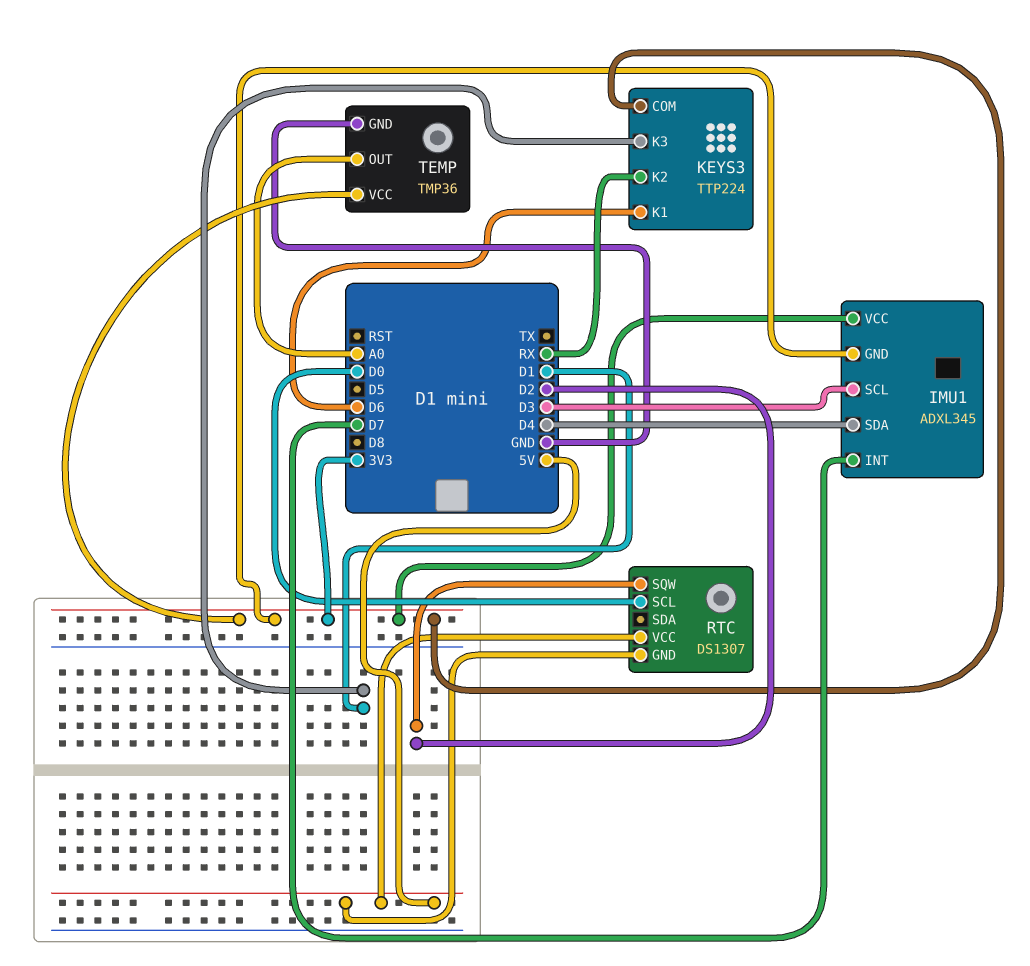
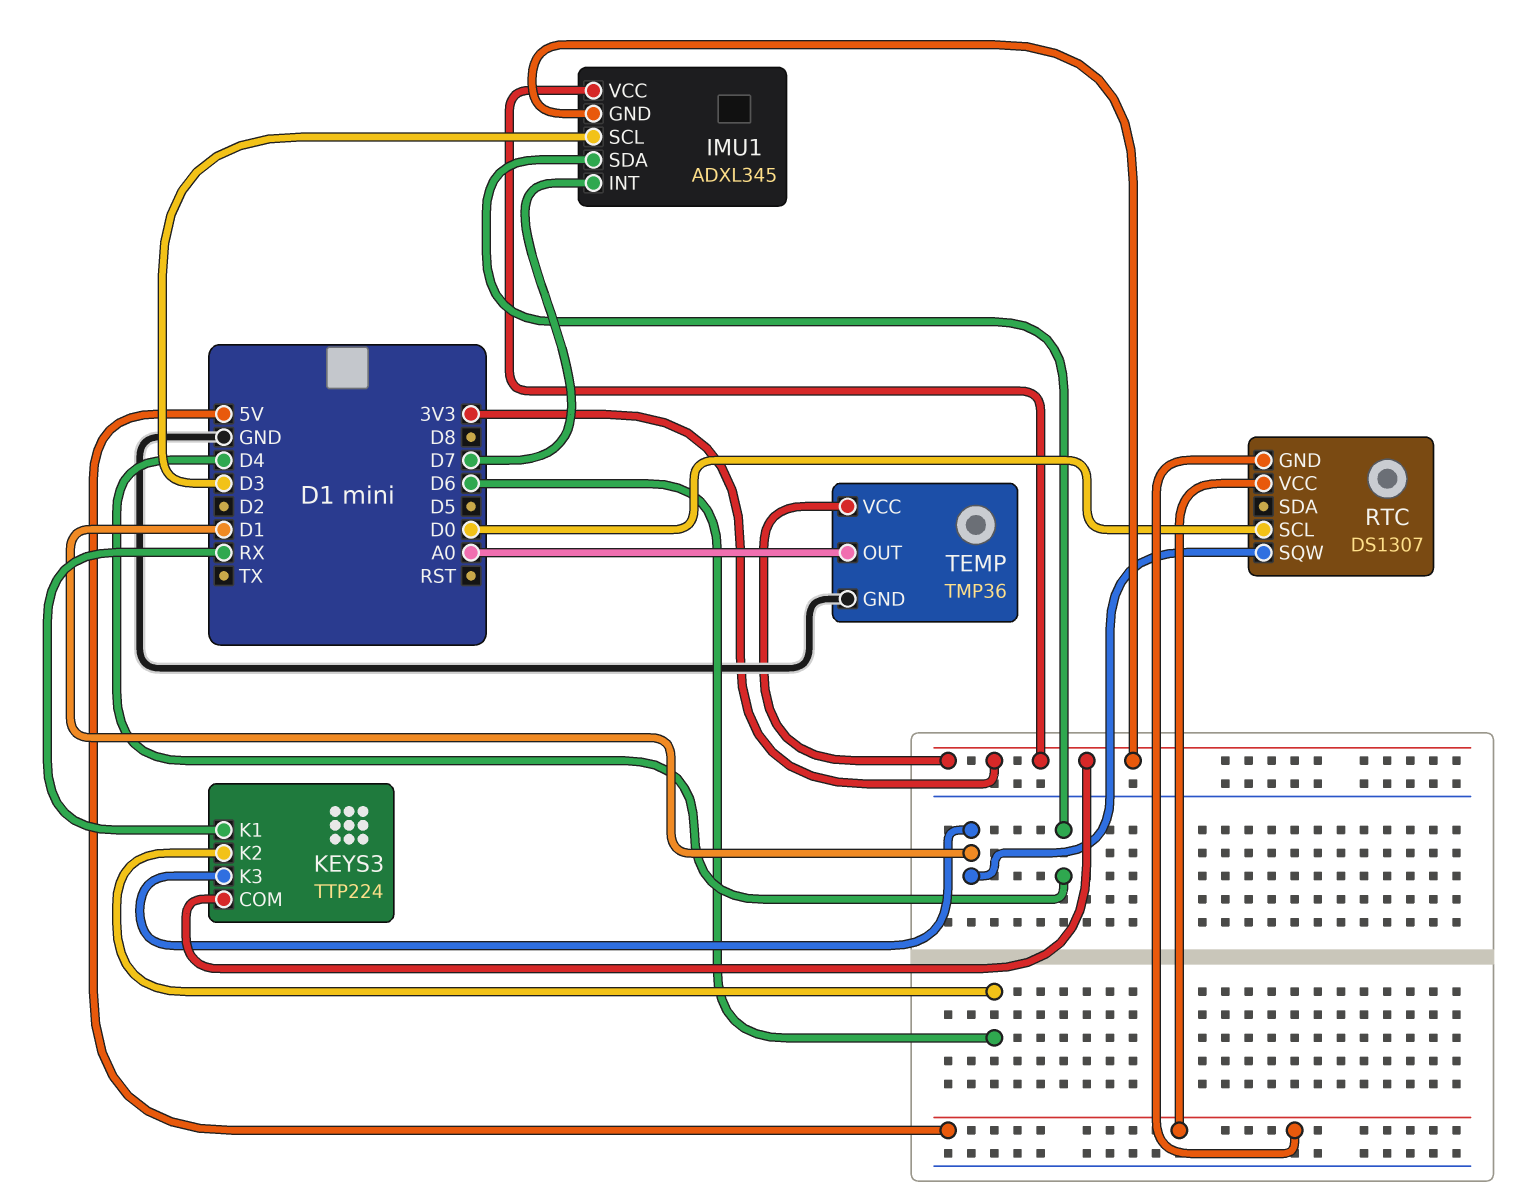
KEYS3 pin K1: D6 -> RX
KEYS3 pin K2: RX -> D6
RTC pin SQW: D2 -> D1

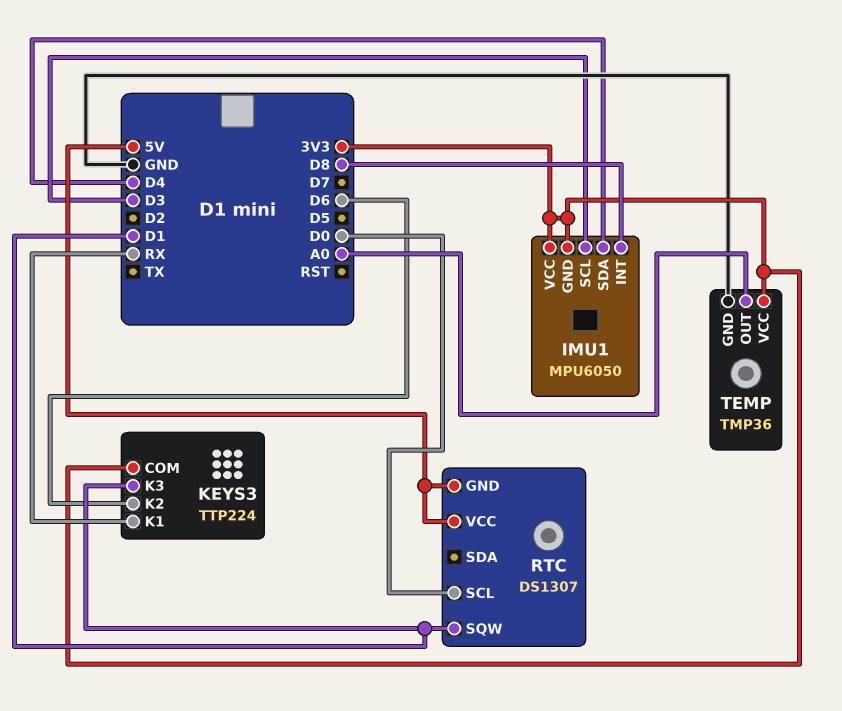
IMU1: ADXL345 -> MPU6050
IMU1 pin INT: D7 -> D8

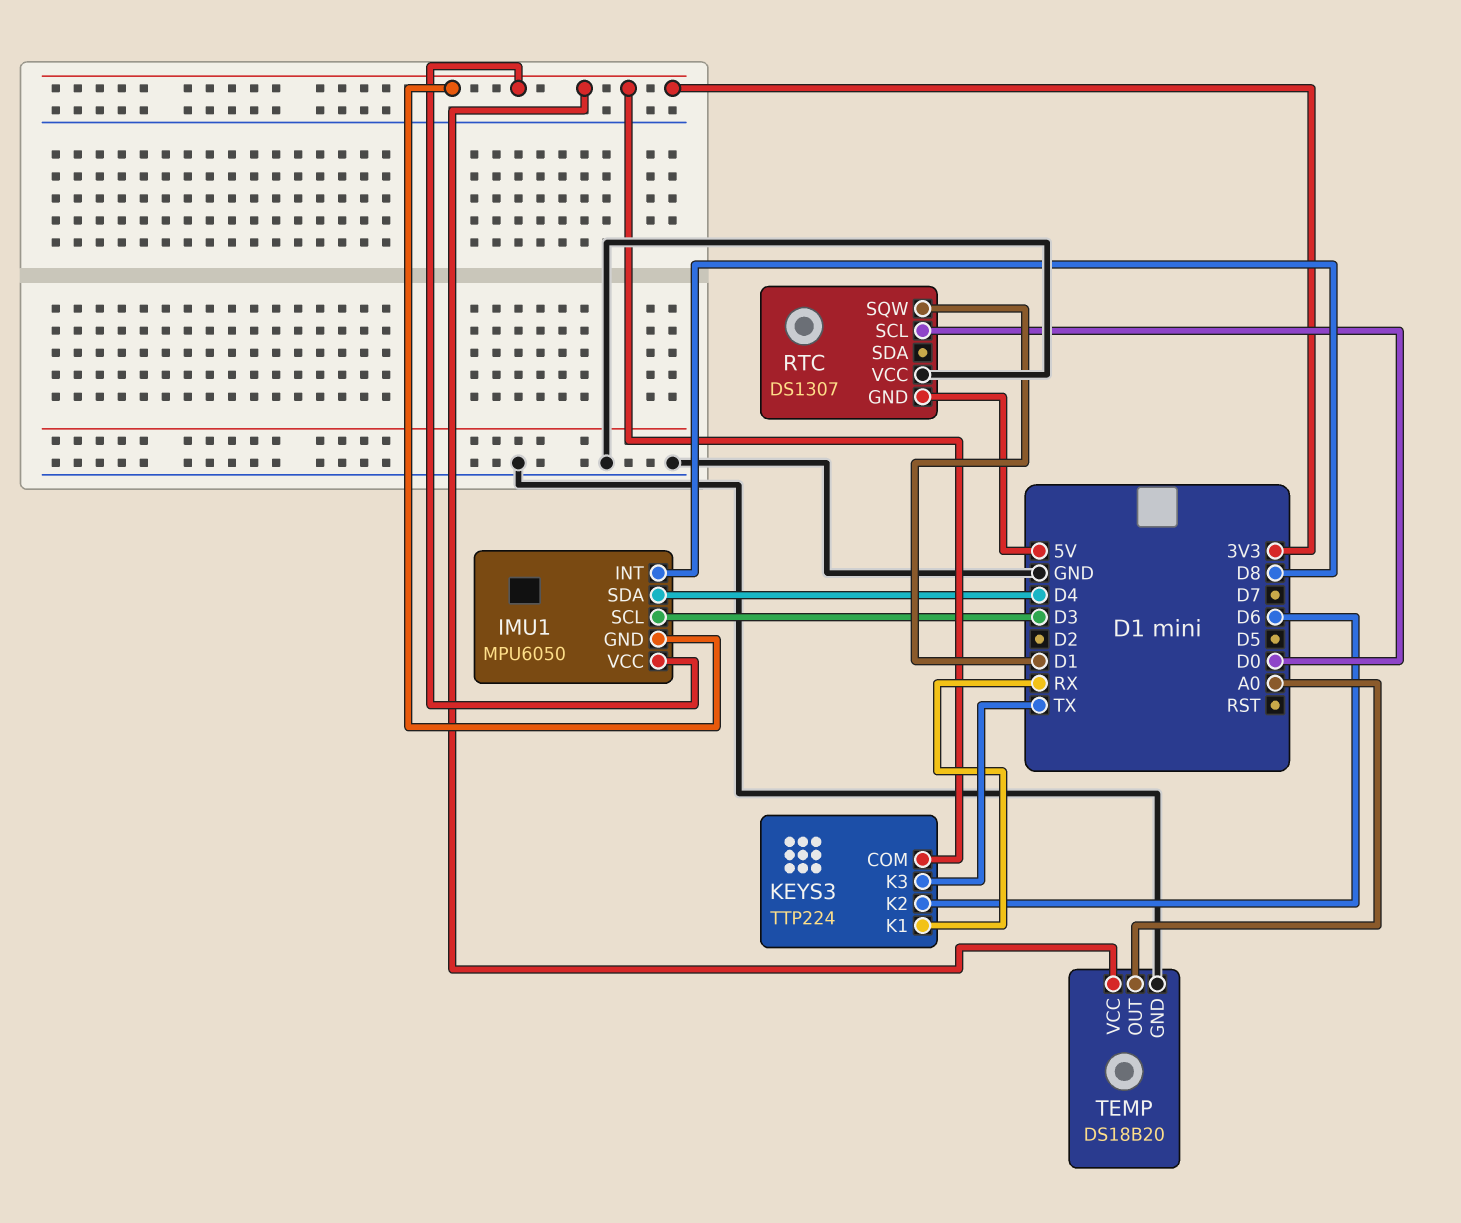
KEYS3 pin K3: D1 -> TX
RTC pin VCC: 5V -> GND
TEMP: TMP36 -> DS18B20

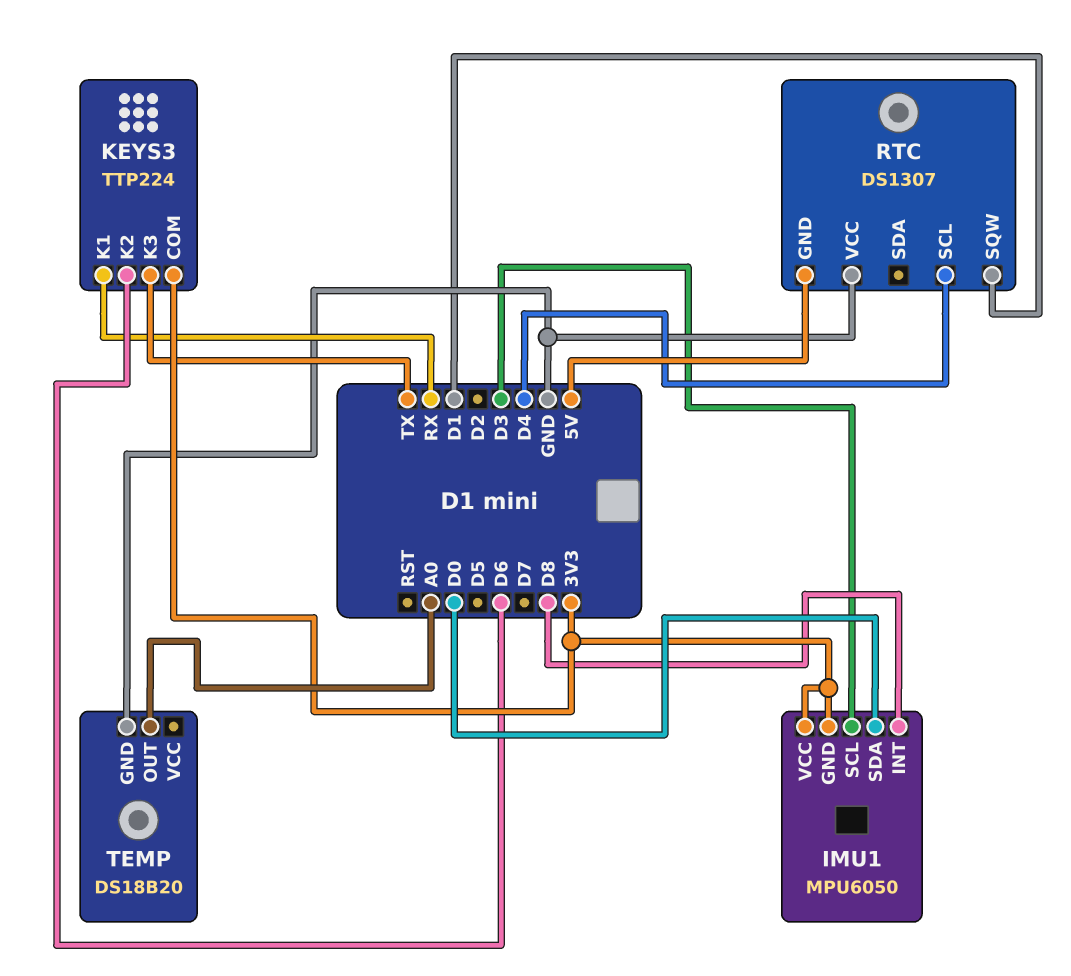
IMU1 pin SDA: D4 -> D0
RTC pin SCL: D0 -> D4
TEMP pin VCC: 3V3 -> none

